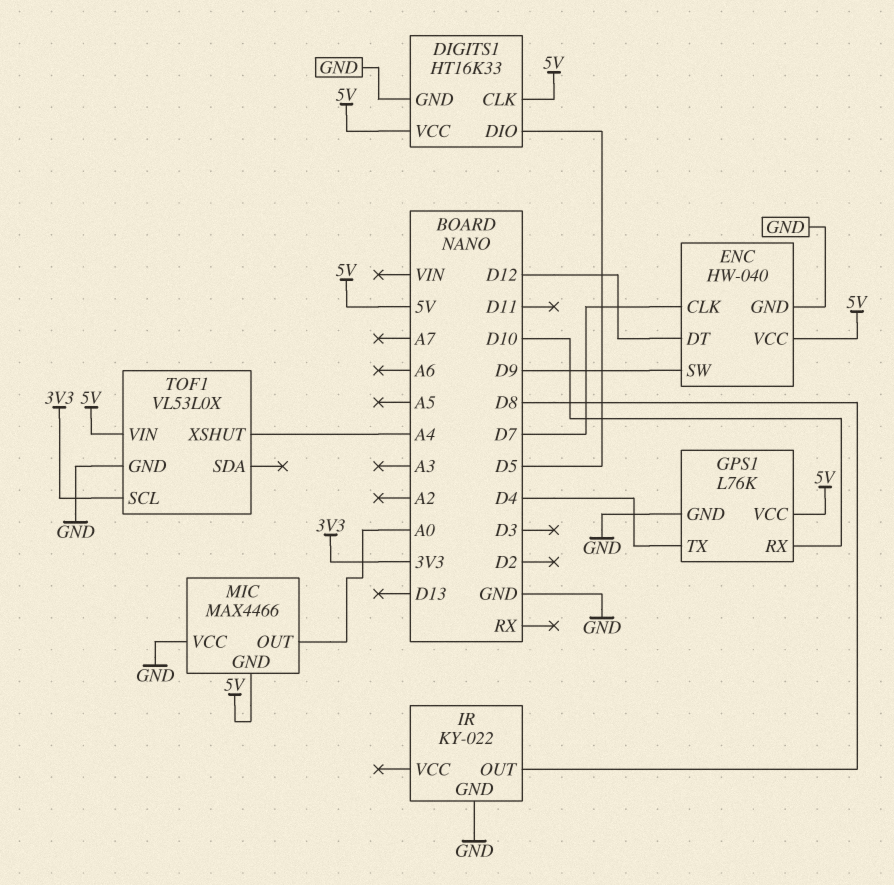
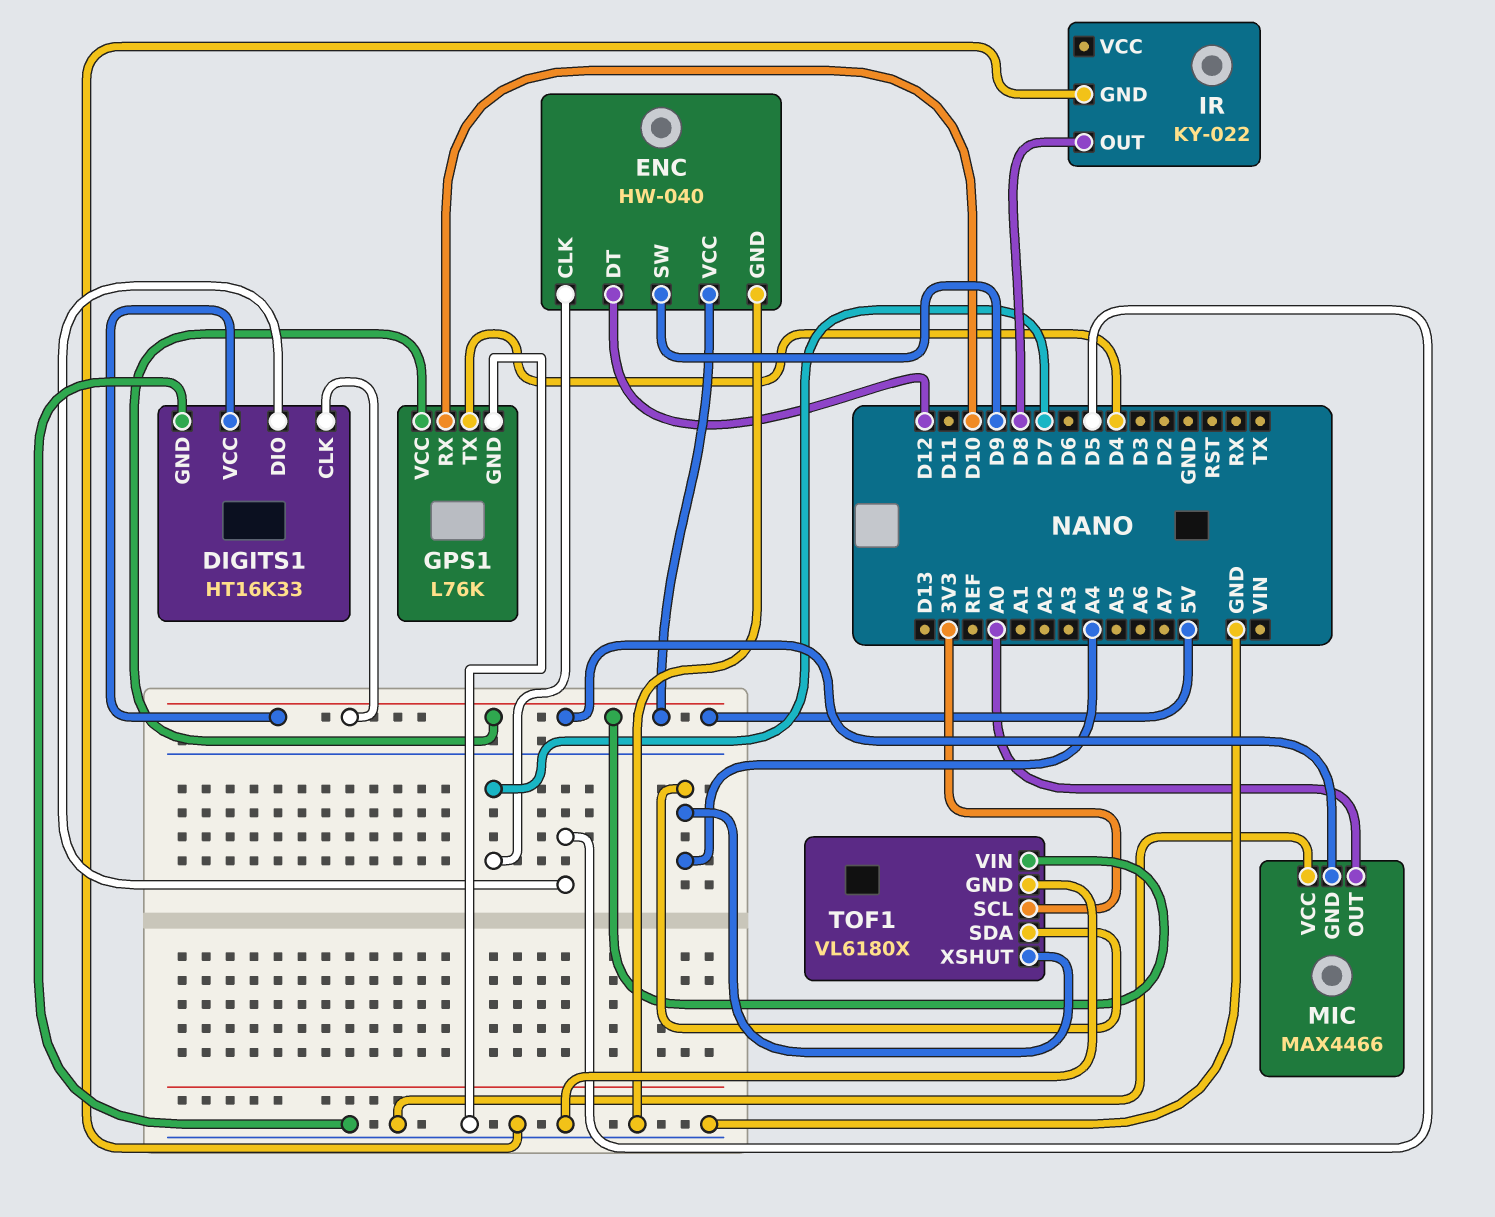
TOF1: VL53L0X -> VL6180X
TOF1 pin SDA: none -> A4

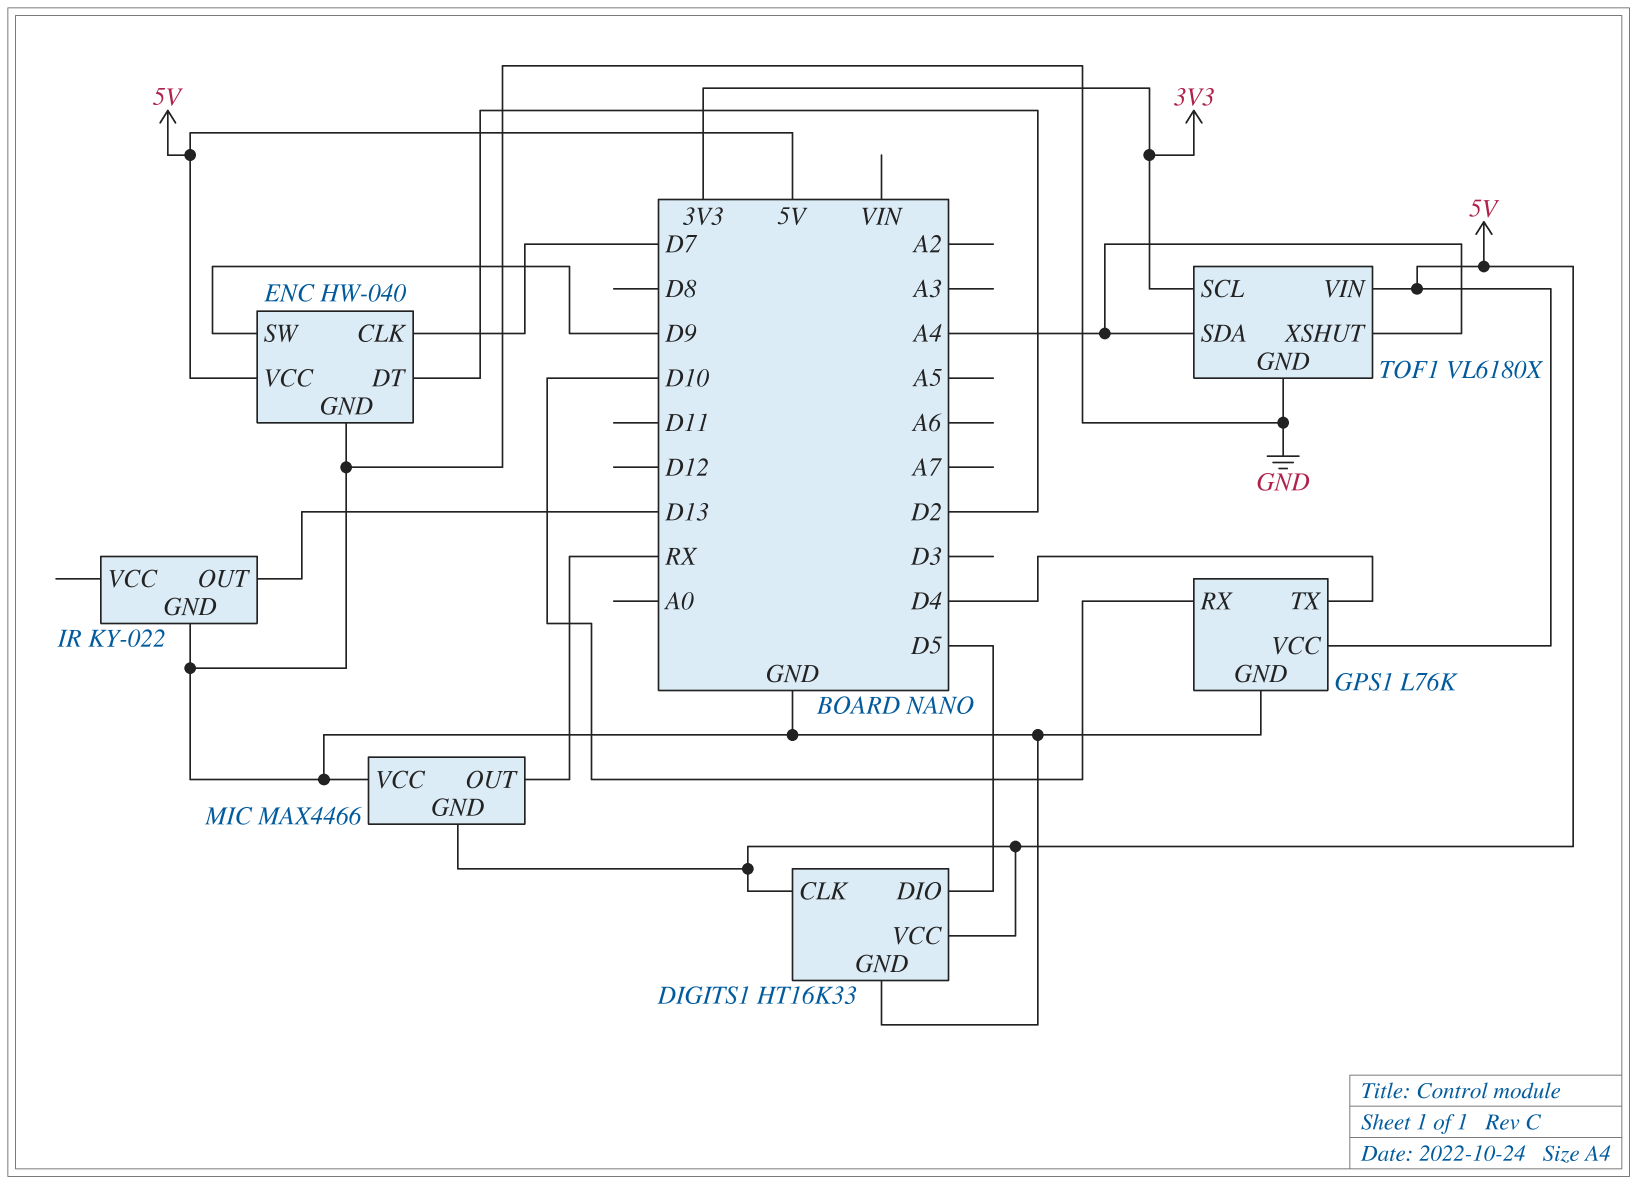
ENC pin DT: D12 -> D2
IR pin OUT: D8 -> D13
MIC pin OUT: A0 -> RX

